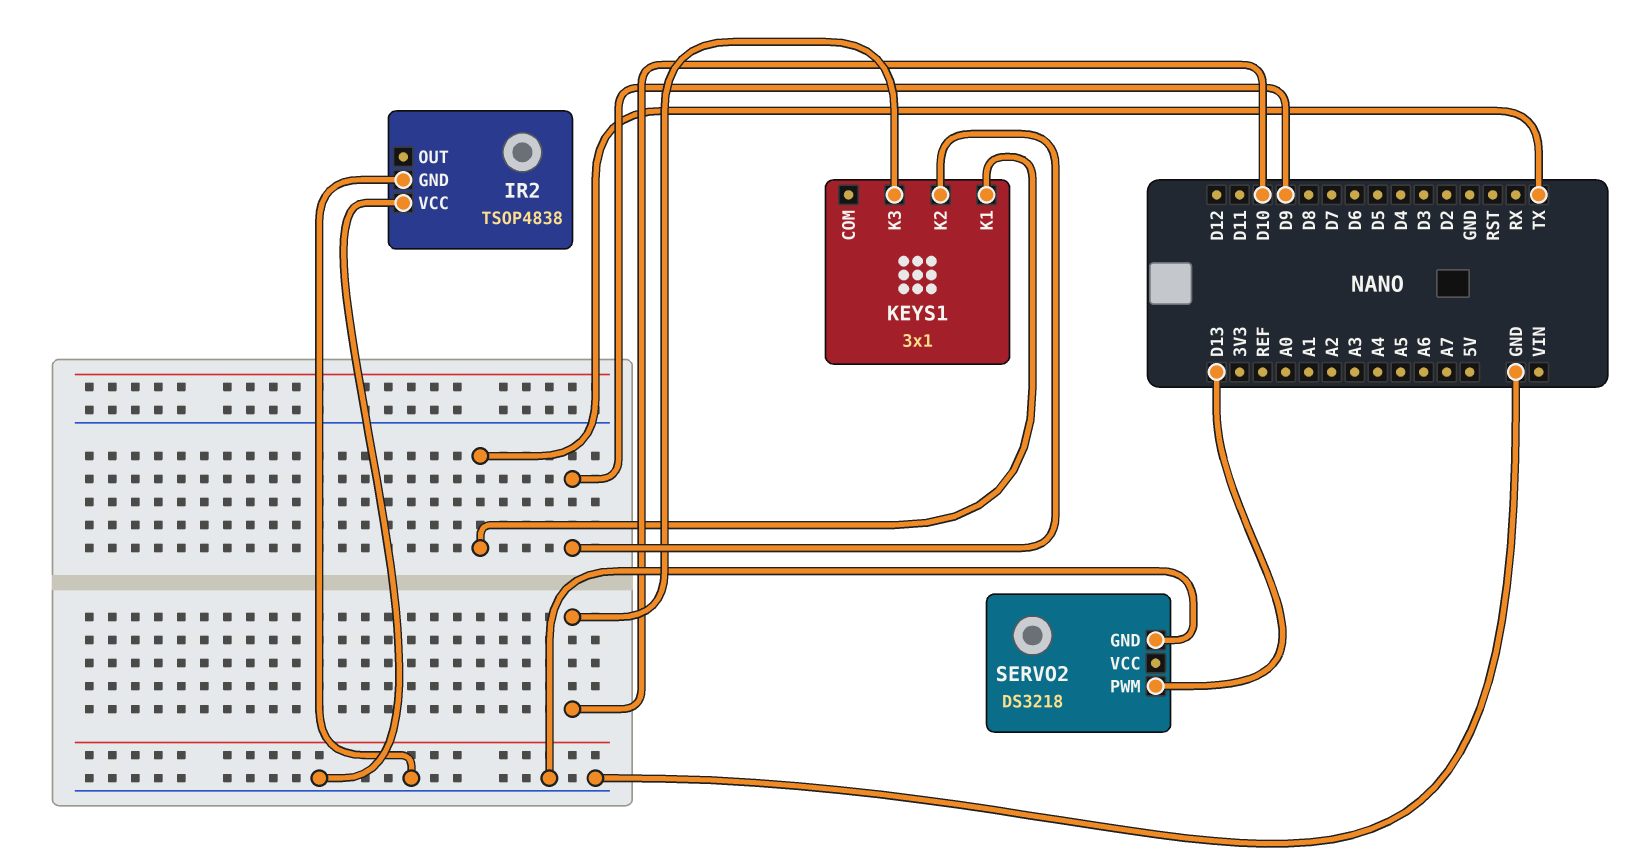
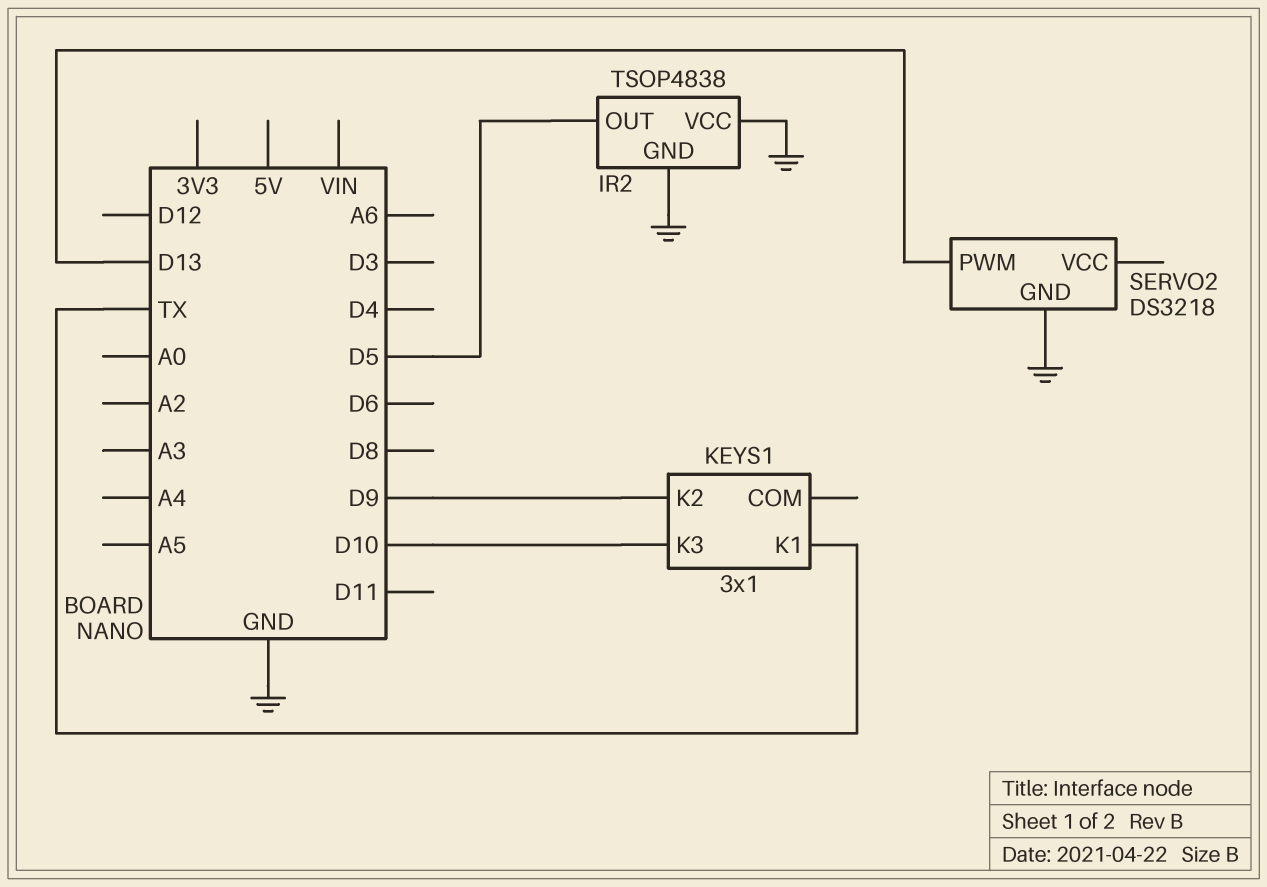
IR2 pin OUT: none -> D5

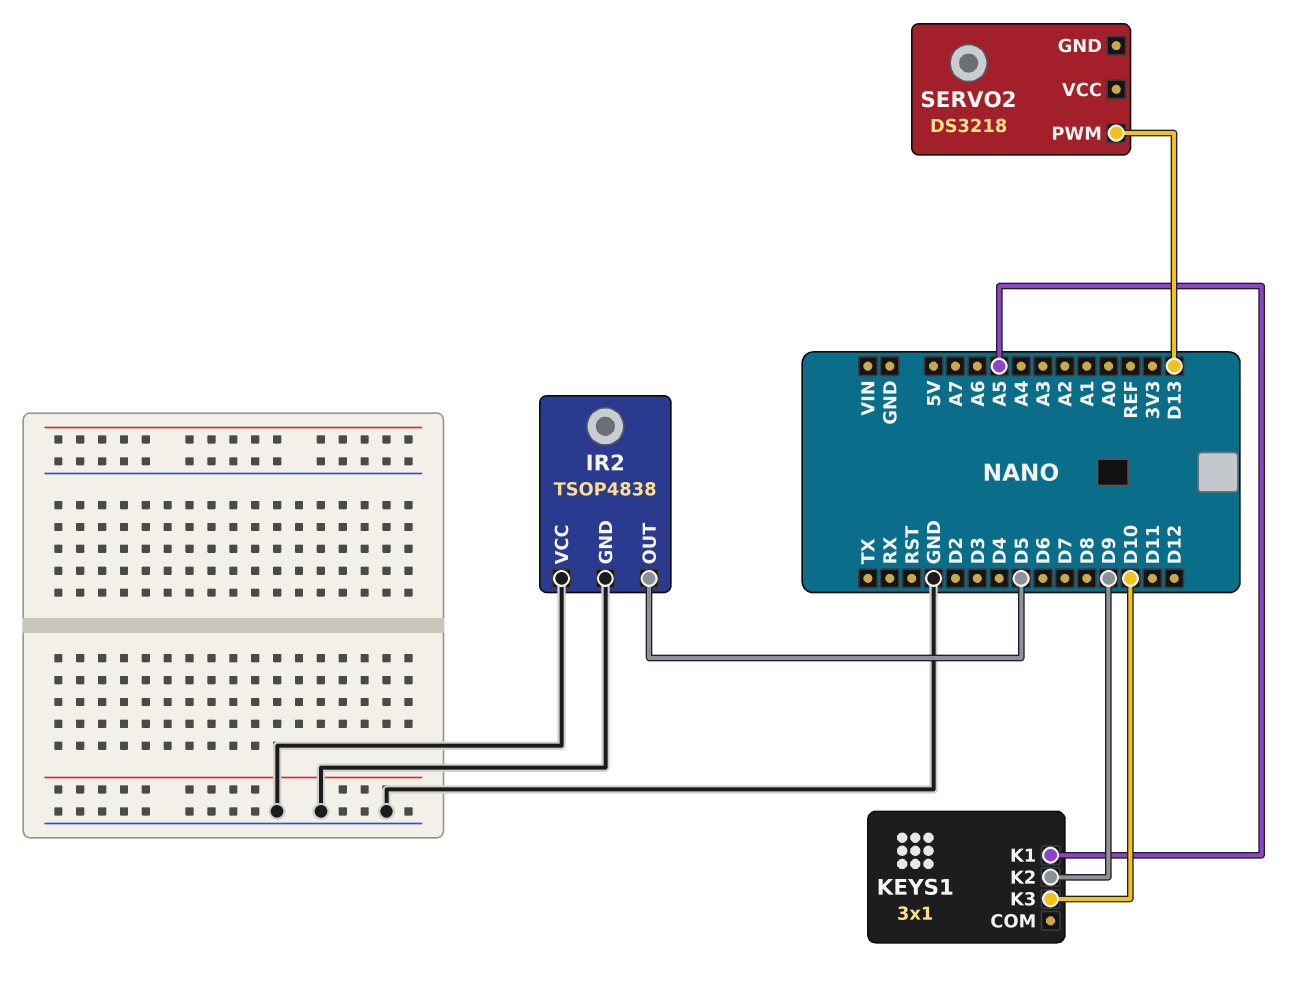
KEYS1 pin K1: TX -> A5
SERVO2 pin GND: GND -> none

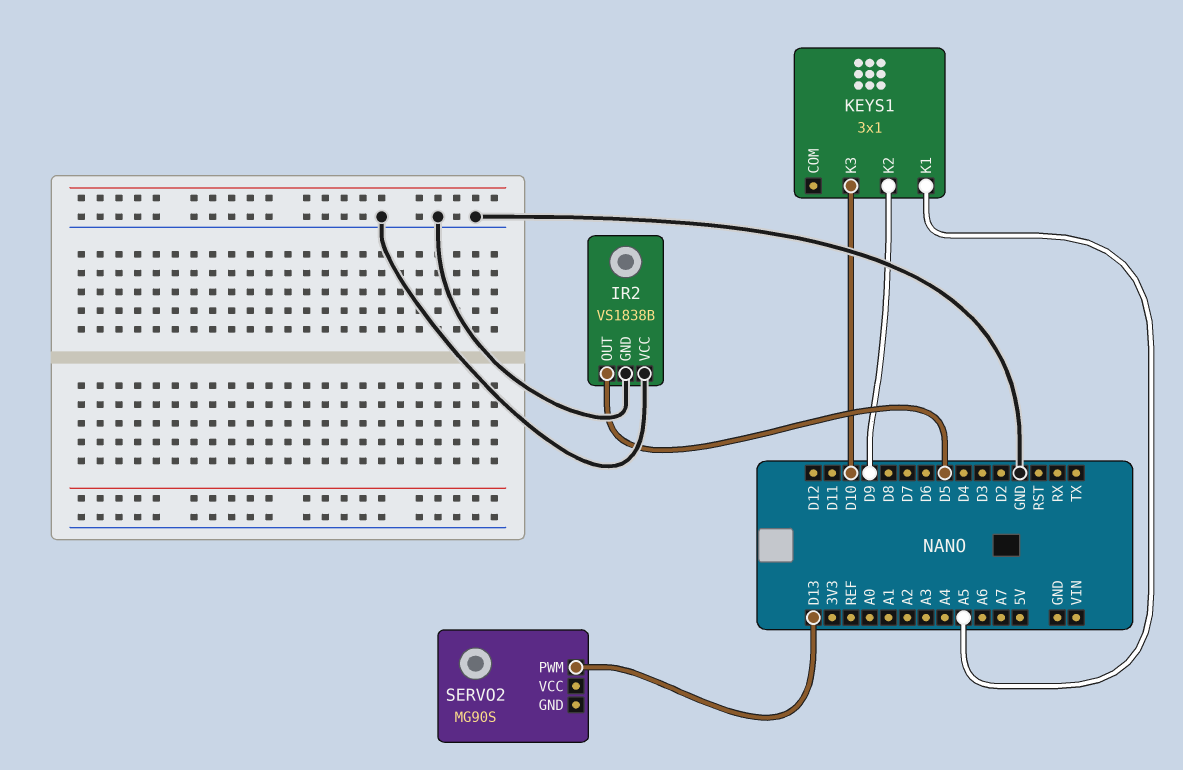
IR2: TSOP4838 -> VS1838B
SERVO2: DS3218 -> MG90S

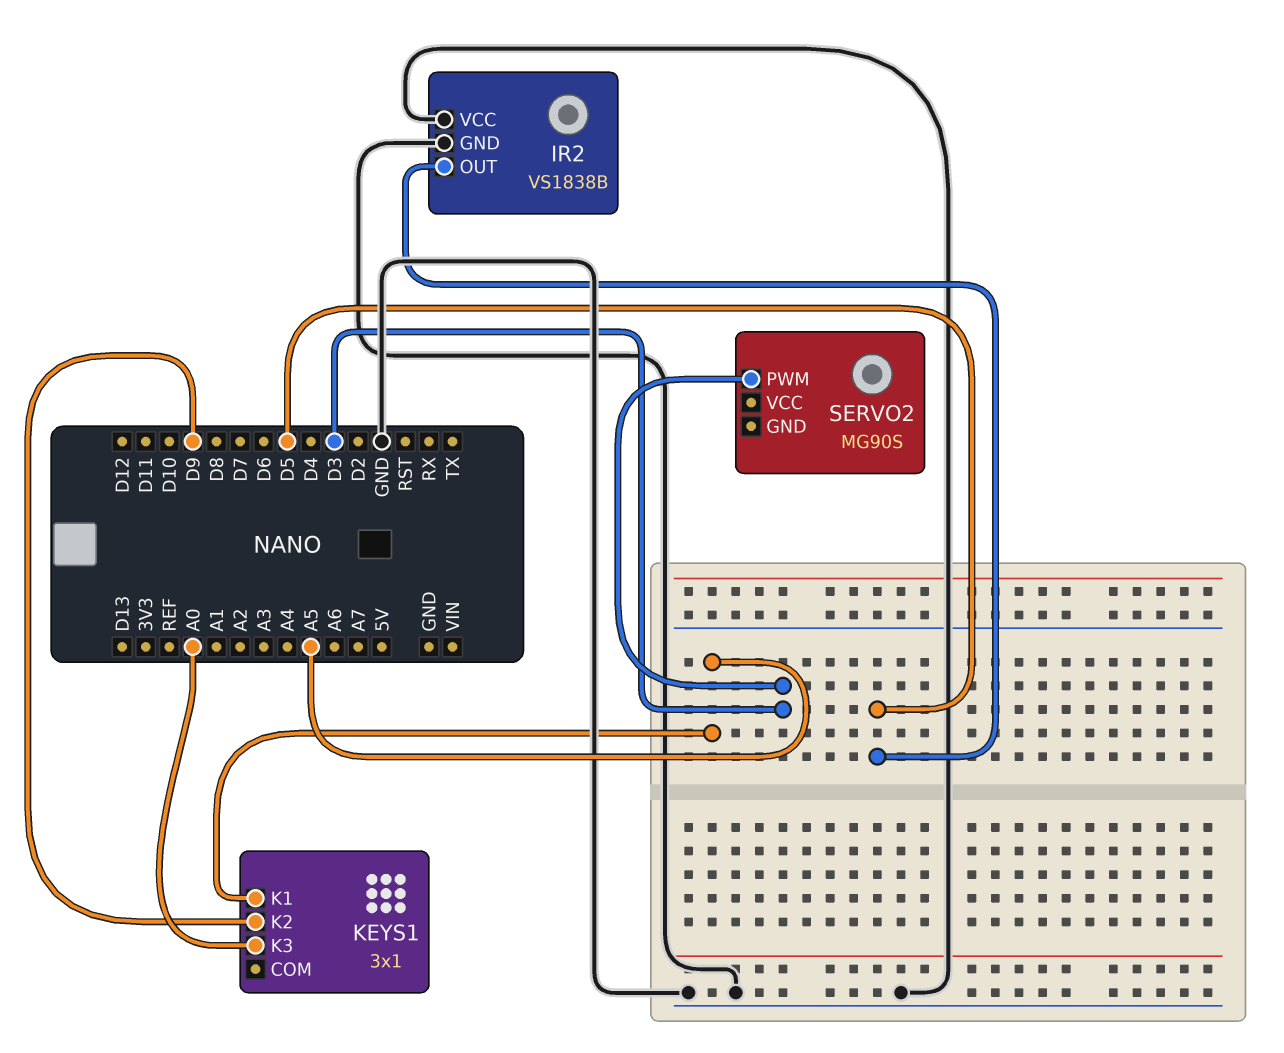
KEYS1 pin K3: D10 -> A0
SERVO2 pin PWM: D13 -> D3

